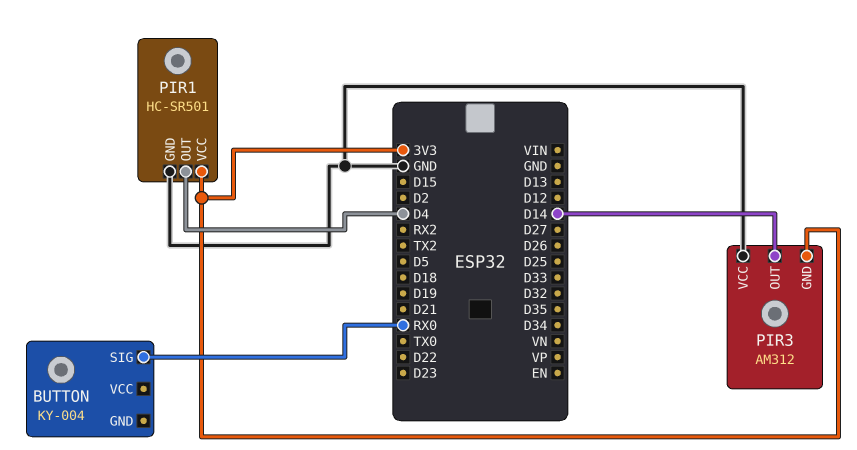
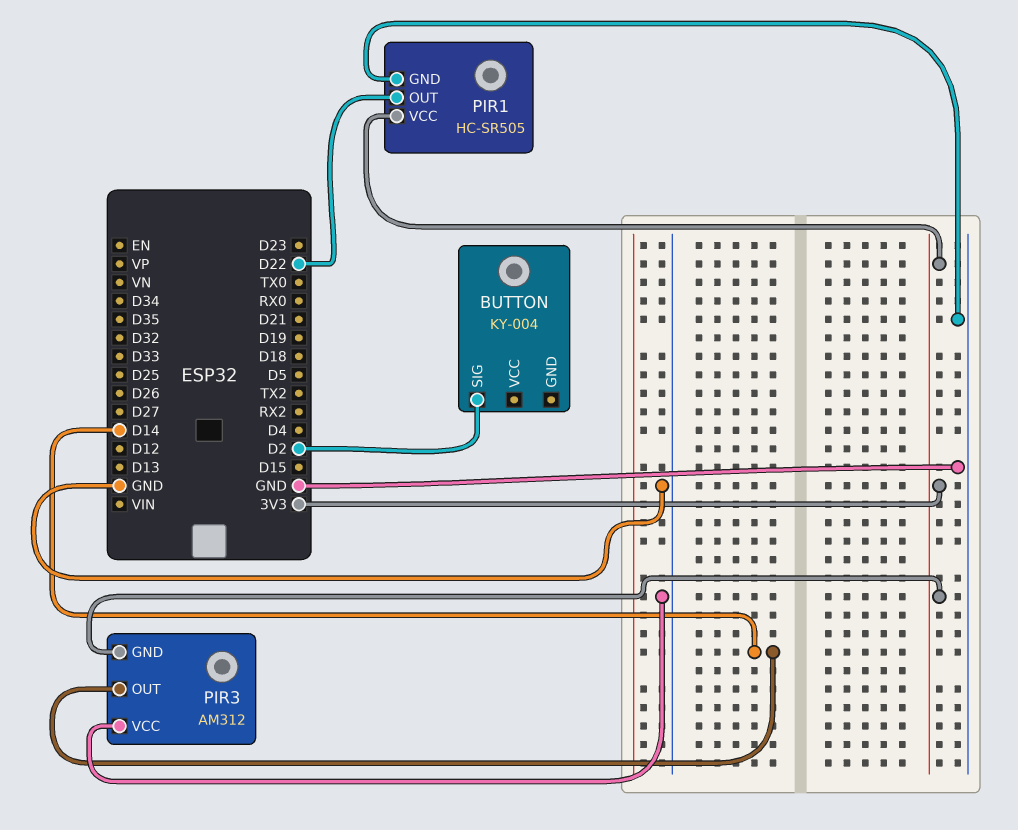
BUTTON pin SIG: RX0 -> D2
PIR1: HC-SR501 -> HC-SR505
PIR1 pin OUT: D4 -> D22

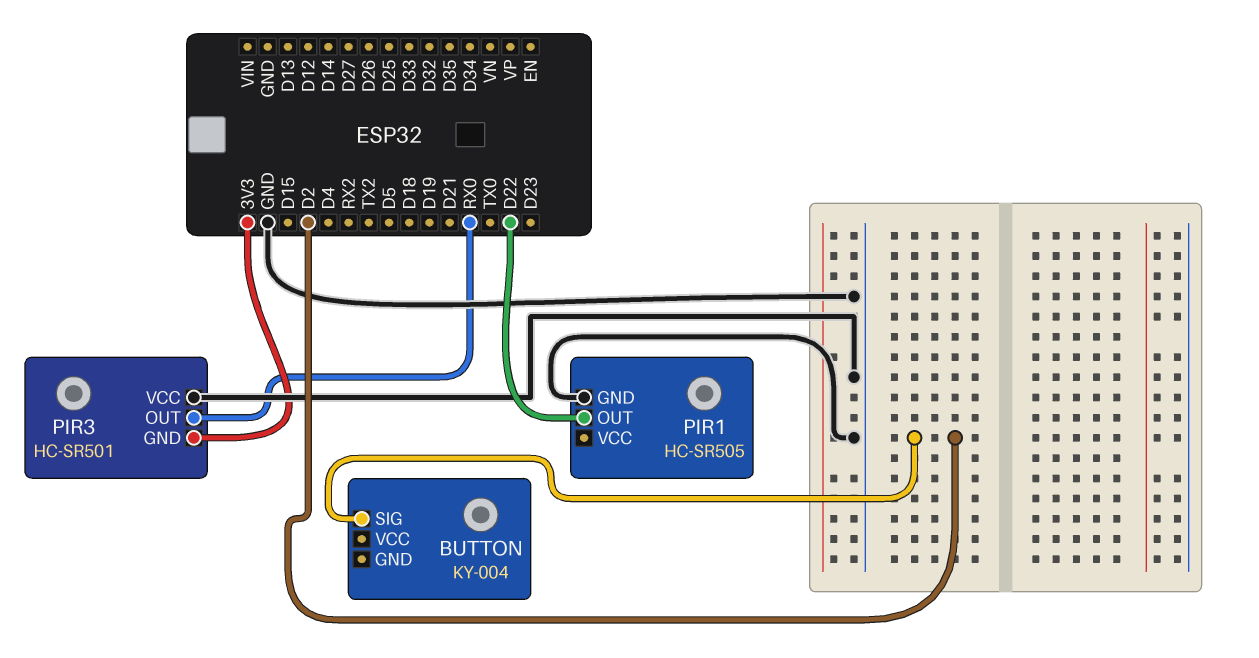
PIR1 pin VCC: 3V3 -> none
PIR3: AM312 -> HC-SR501
PIR3 pin OUT: D14 -> RX0

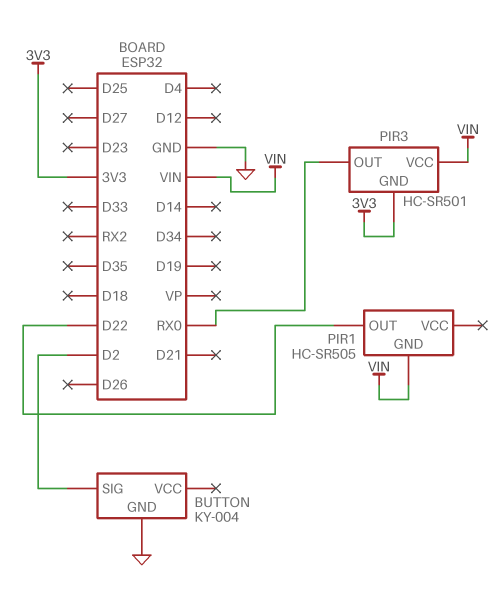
BUTTON pin GND: none -> GND
PIR1 pin GND: GND -> VIN
PIR3 pin VCC: GND -> VIN

